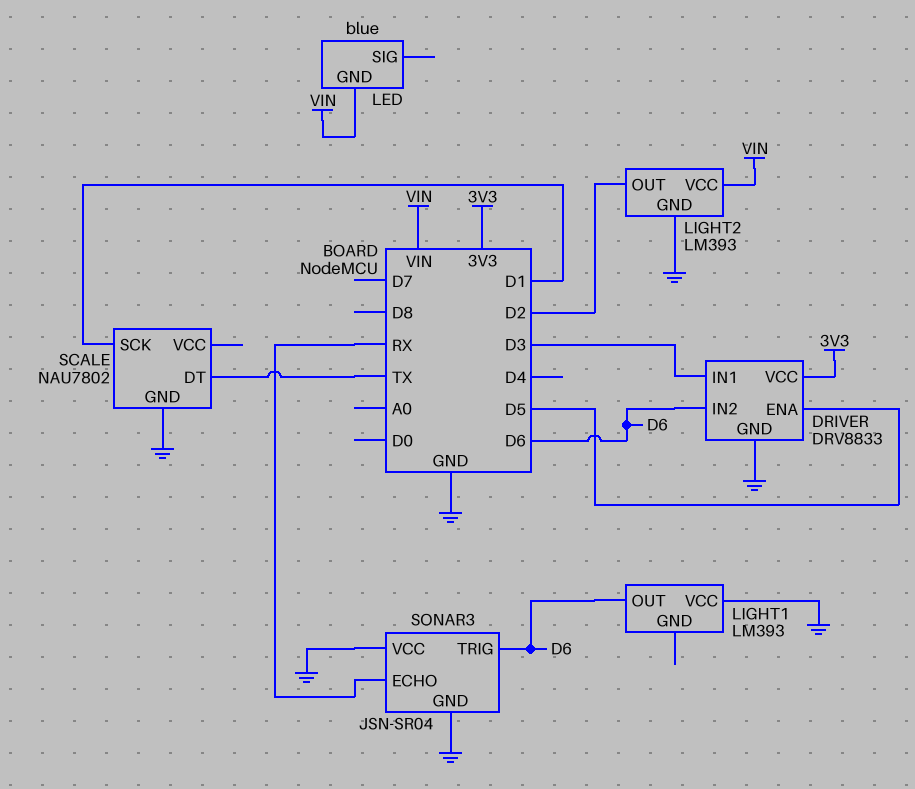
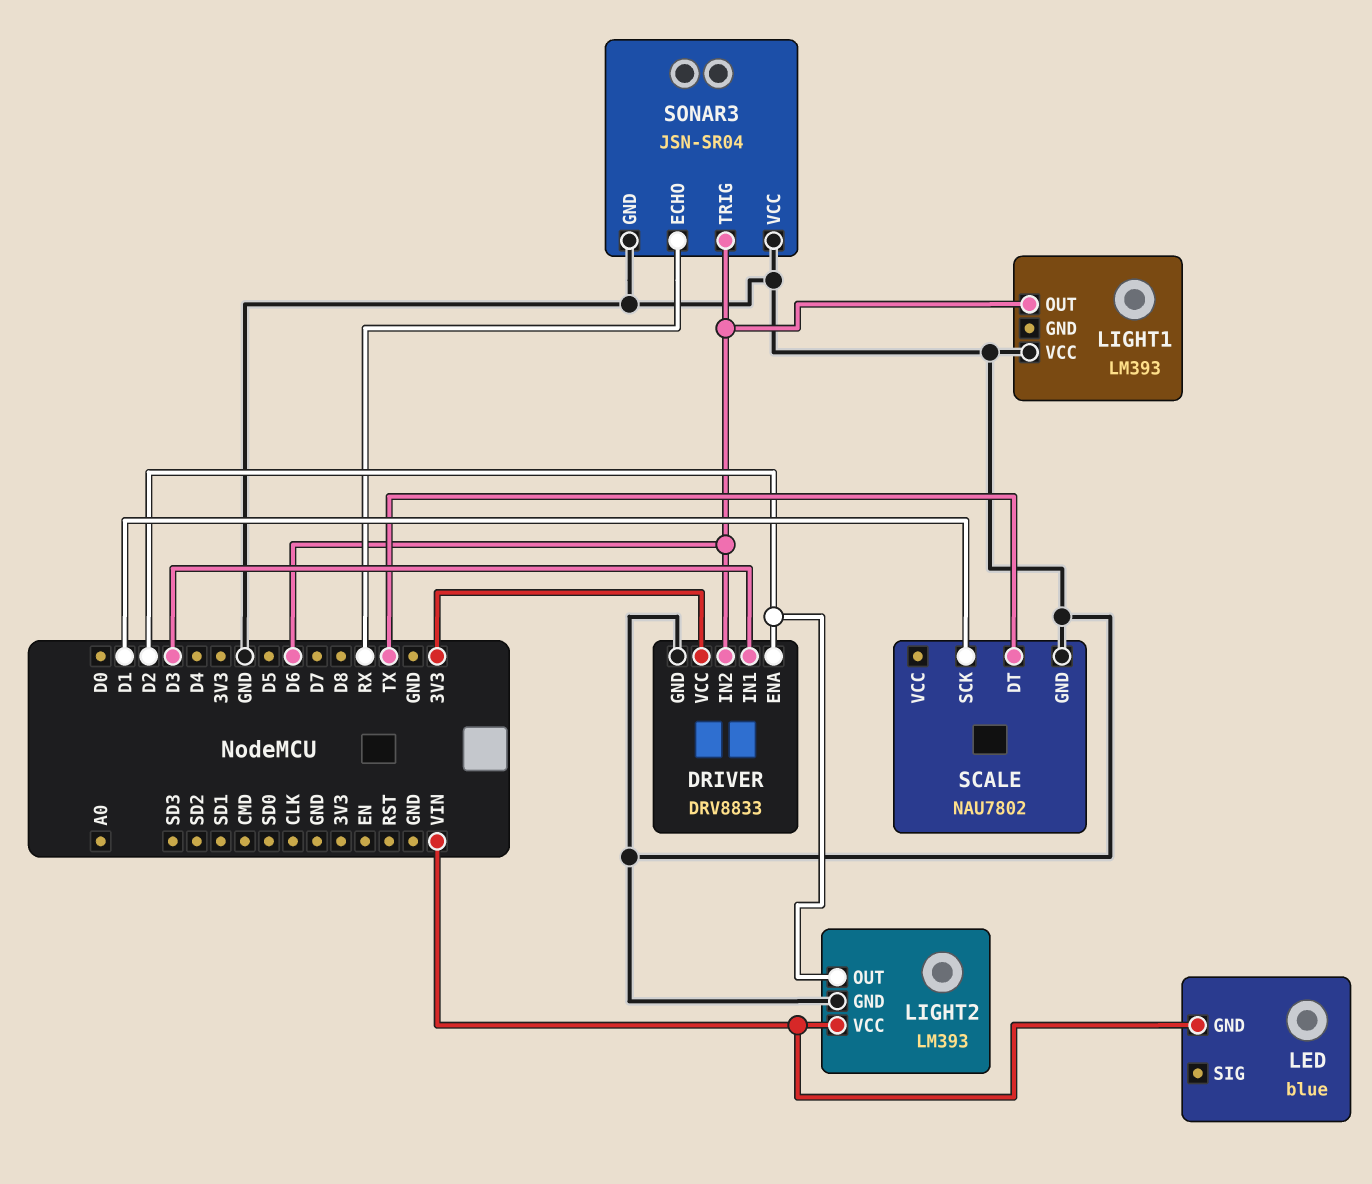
DRIVER pin ENA: D5 -> D2

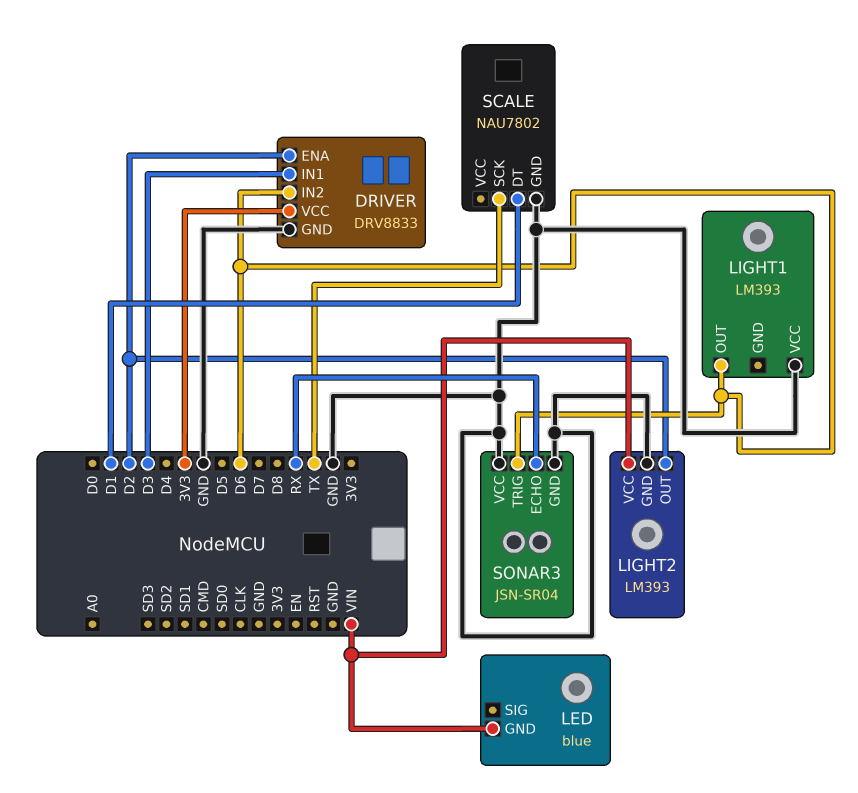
SCALE pin DT: TX -> D1
SCALE pin SCK: D1 -> TX

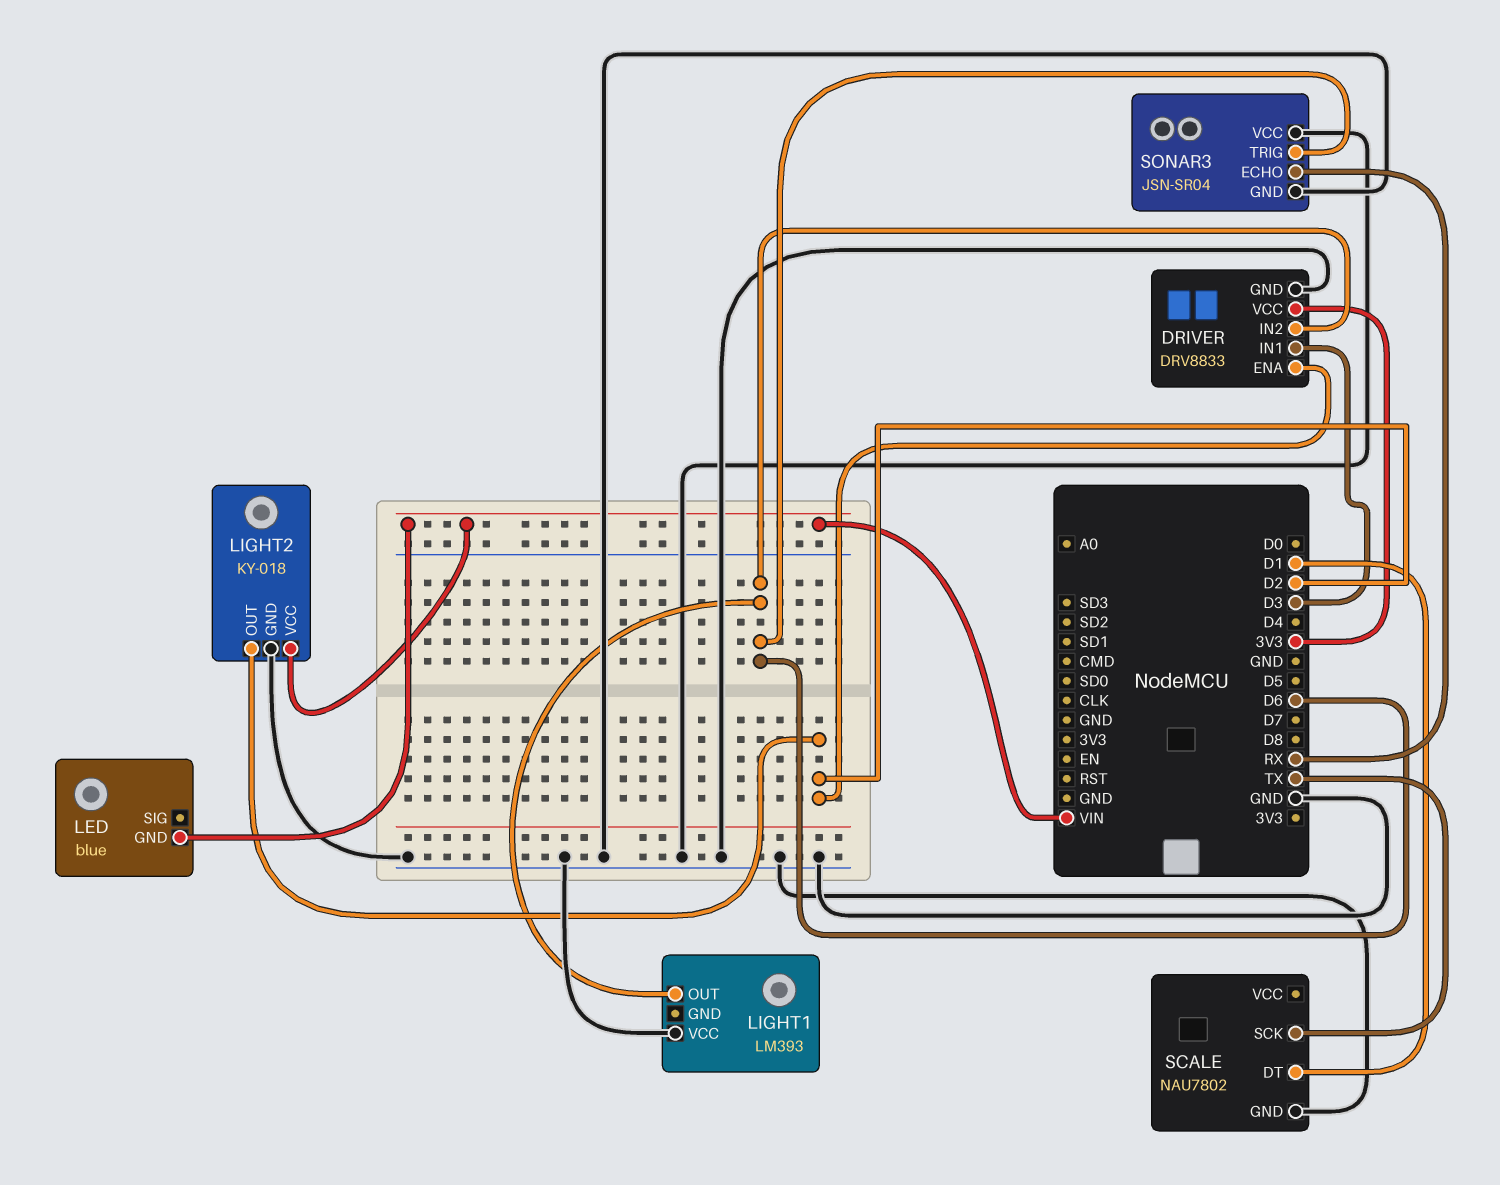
LIGHT2: LM393 -> KY-018

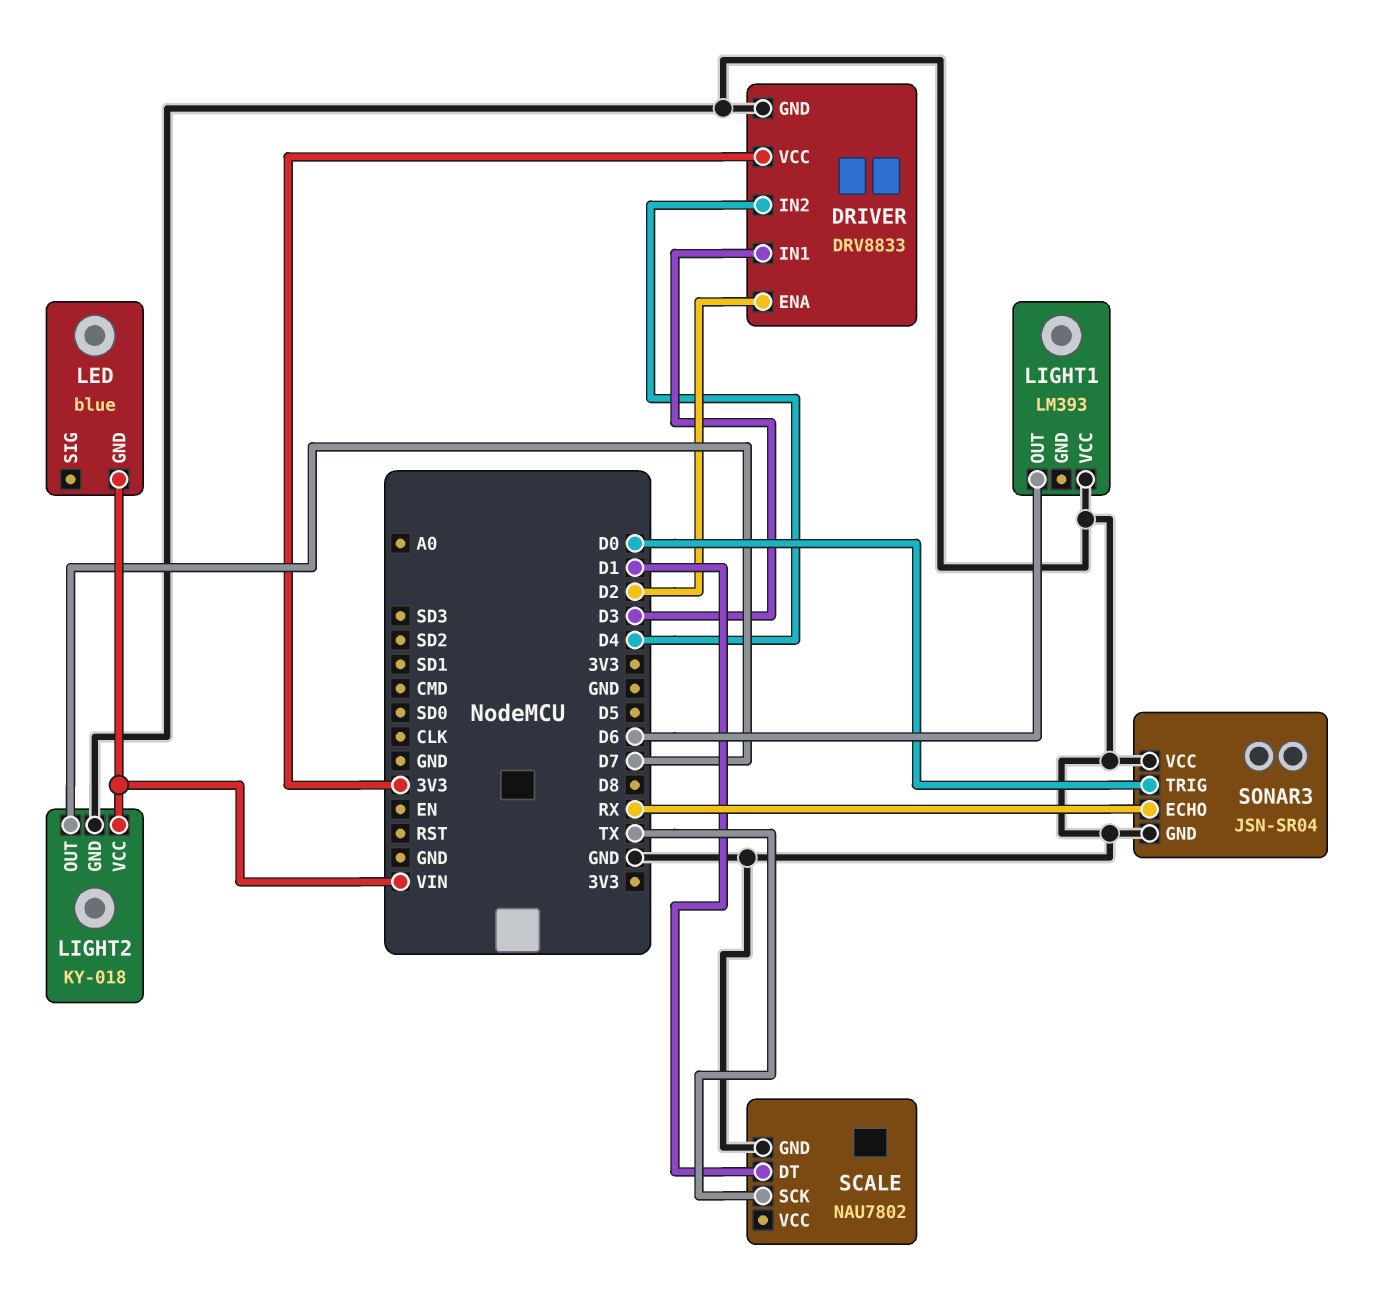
DRIVER pin IN2: D6 -> D4
LIGHT2 pin OUT: D2 -> D7
SONAR3 pin TRIG: D6 -> D0

